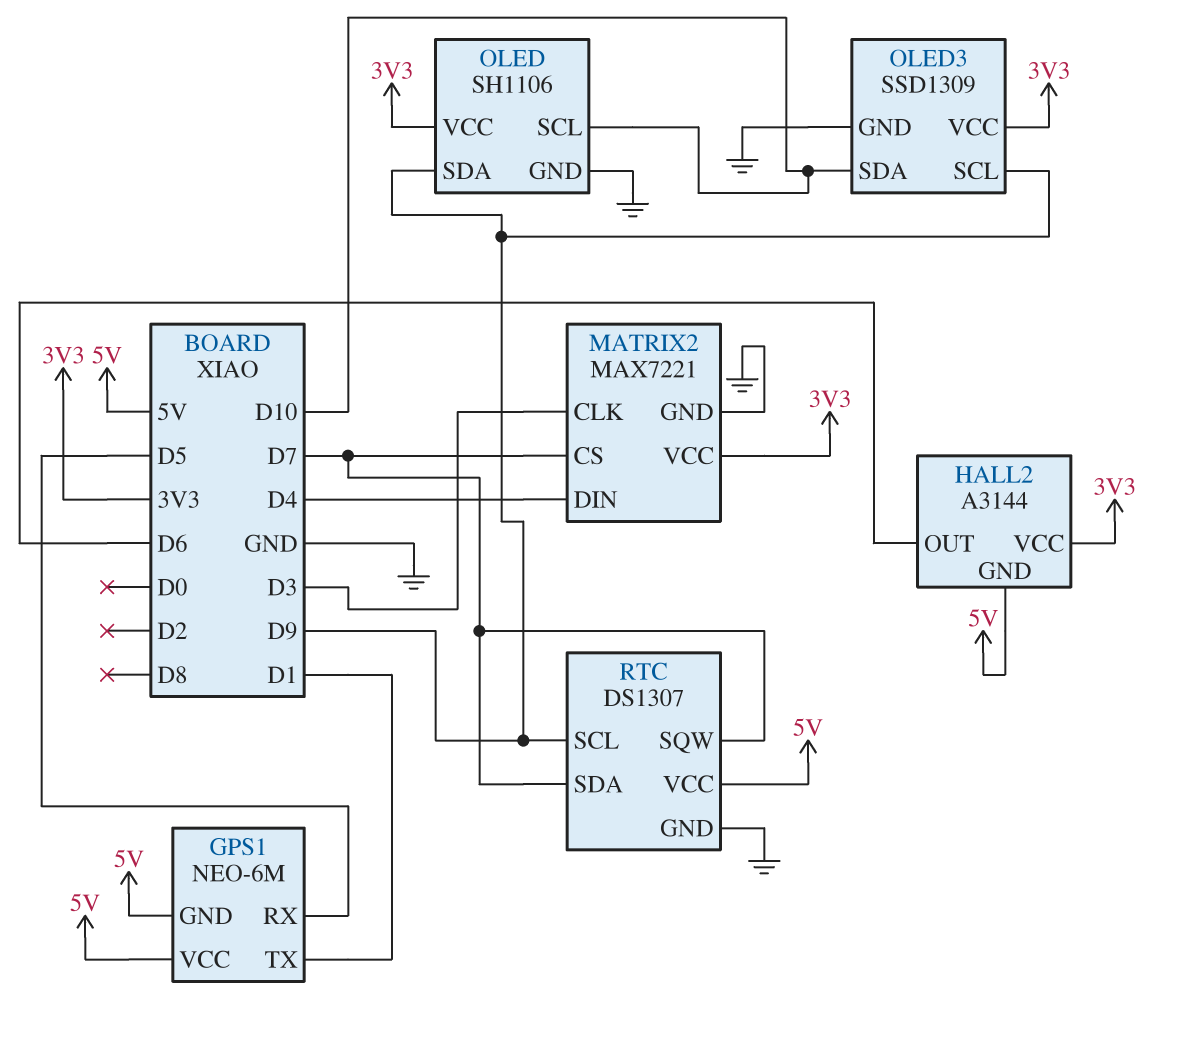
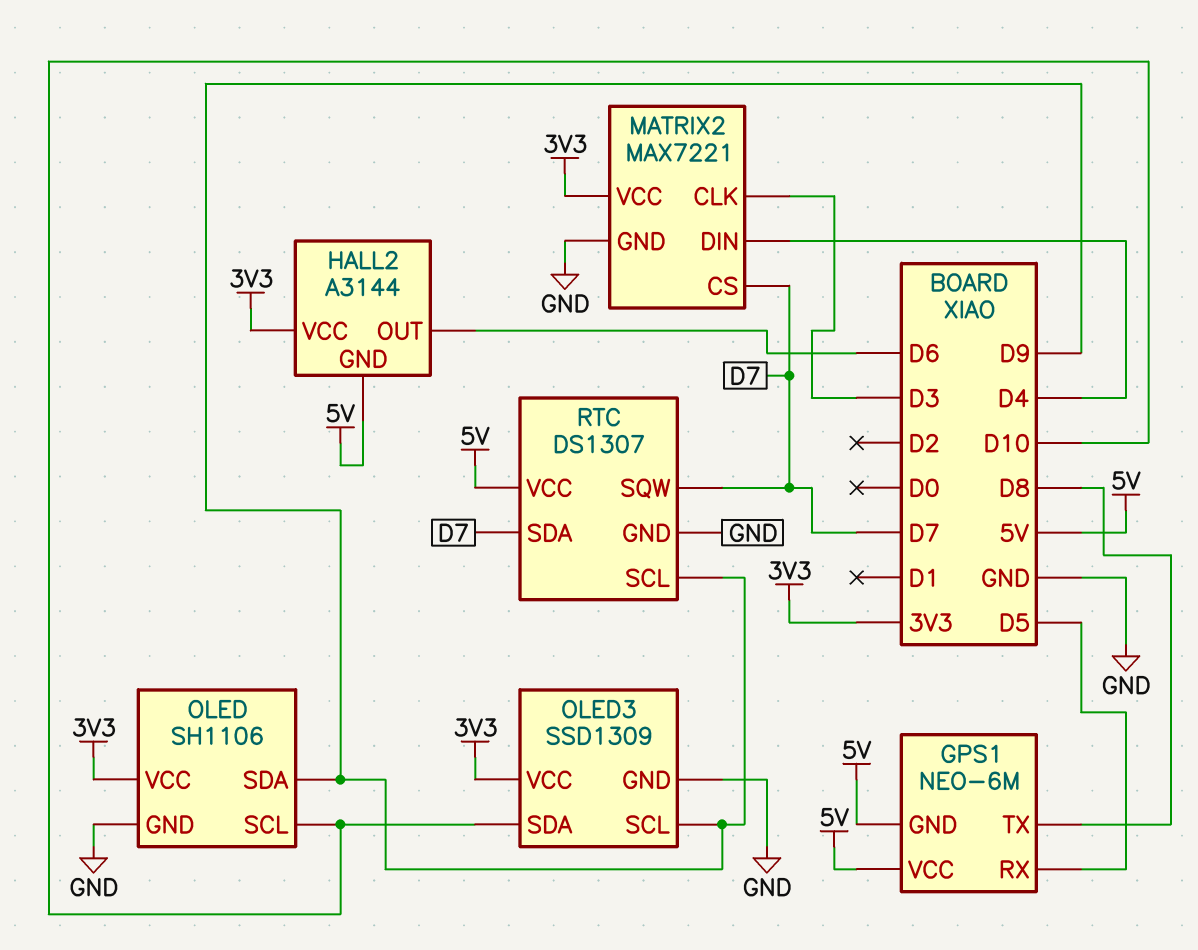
GPS1 pin TX: D1 -> D8

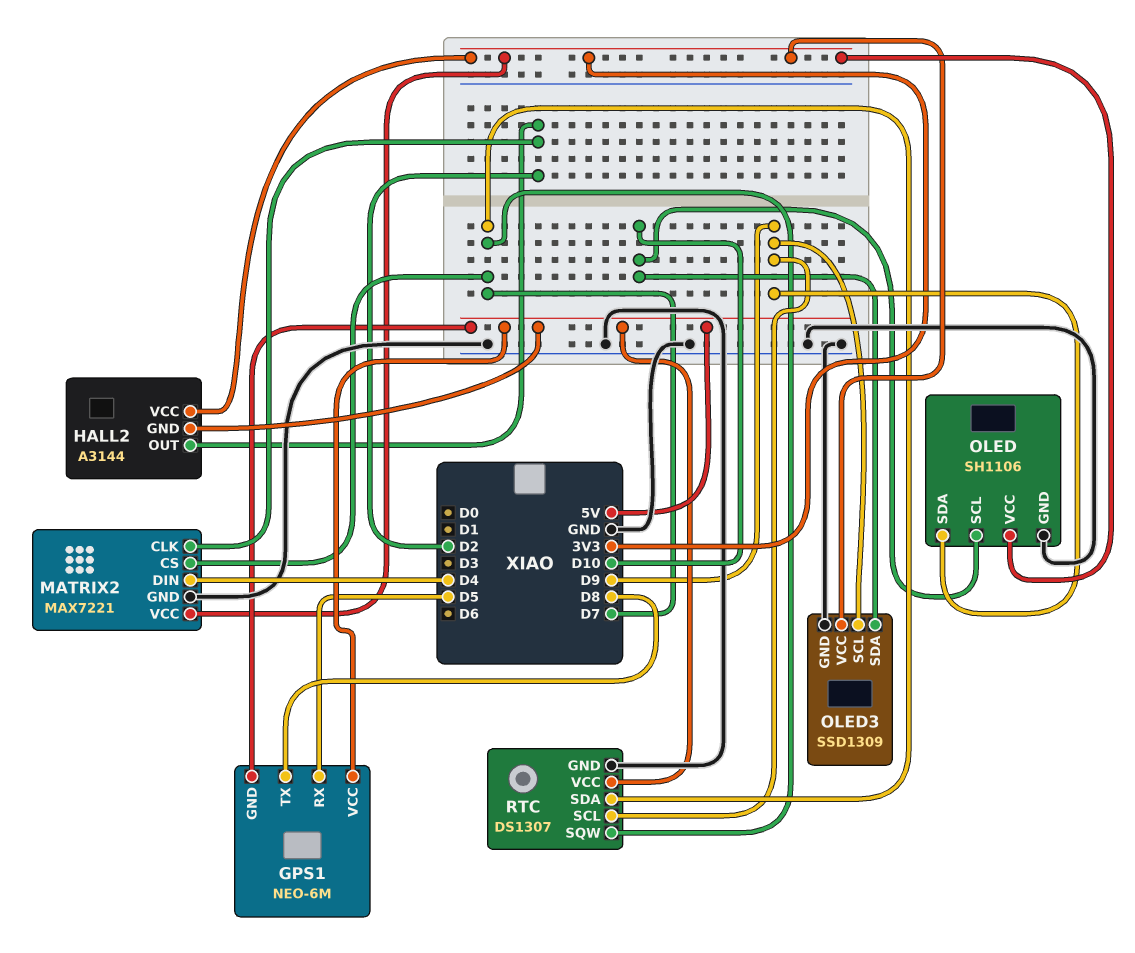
HALL2 pin OUT: D6 -> D2
MATRIX2 pin CLK: D3 -> D2

